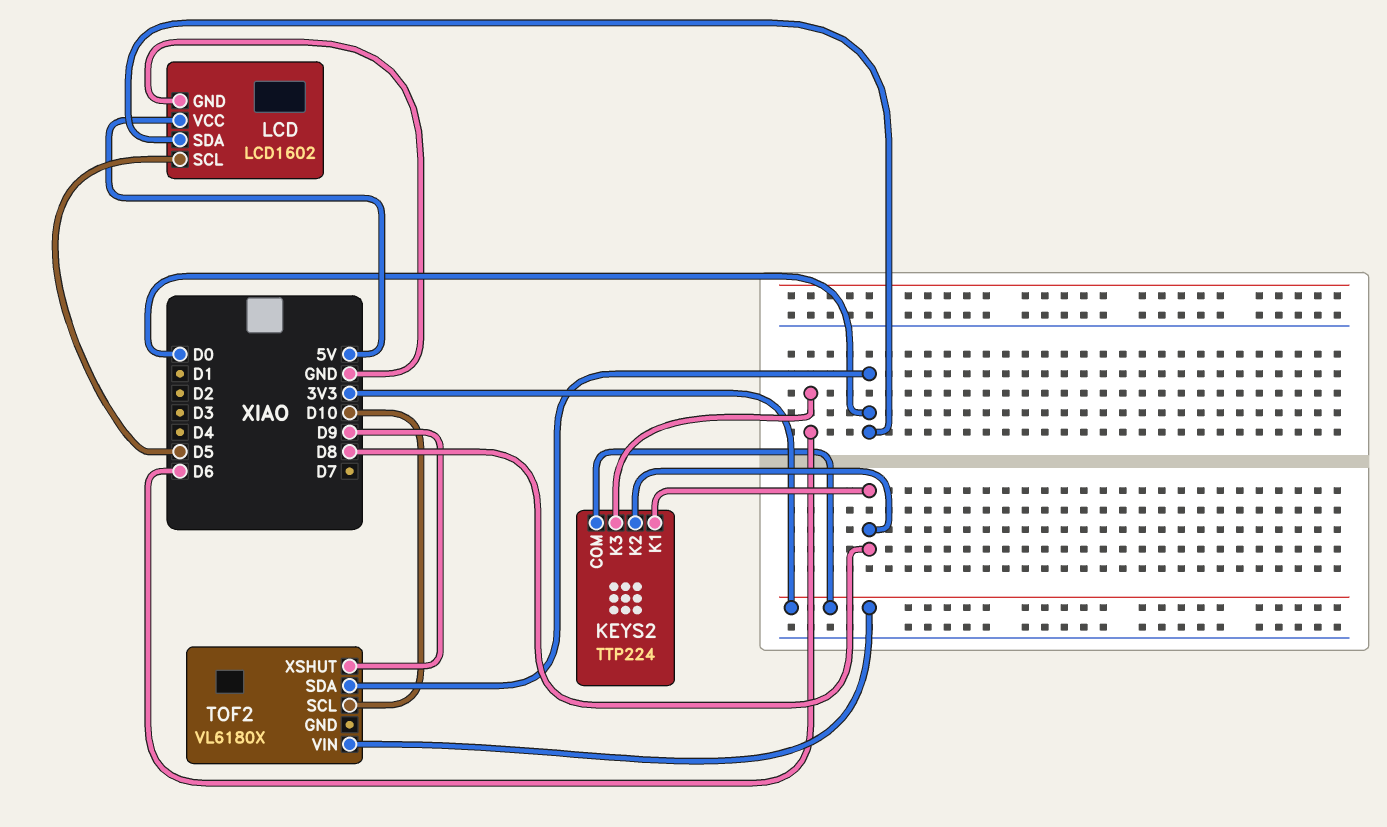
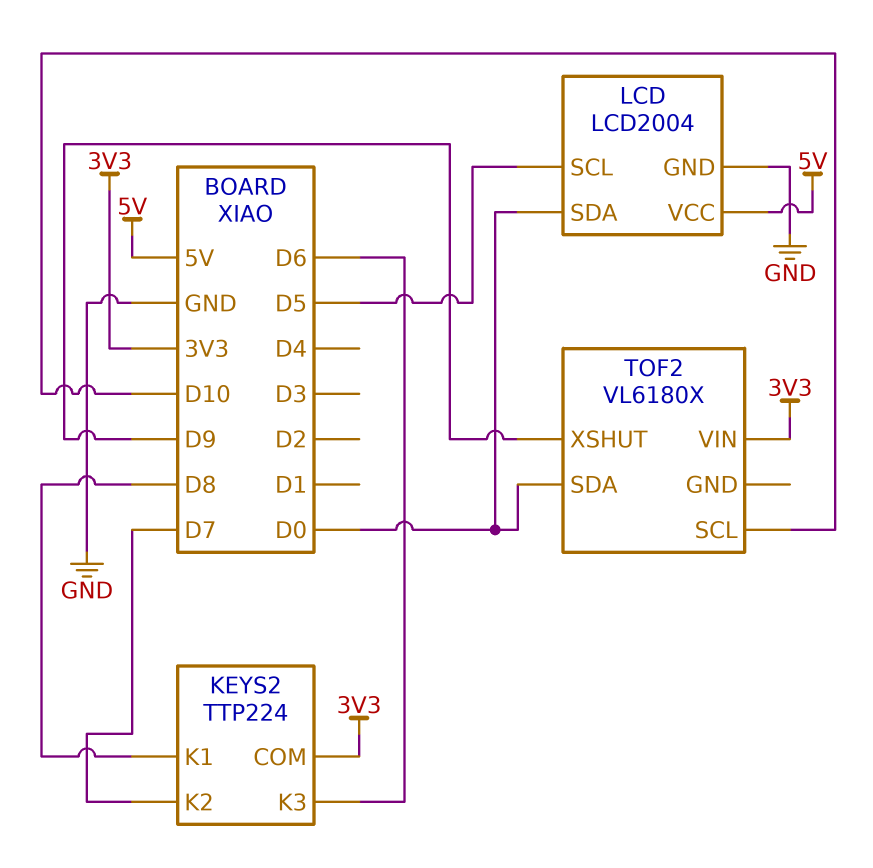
KEYS2 pin K2: D8 -> D7
LCD: LCD1602 -> LCD2004

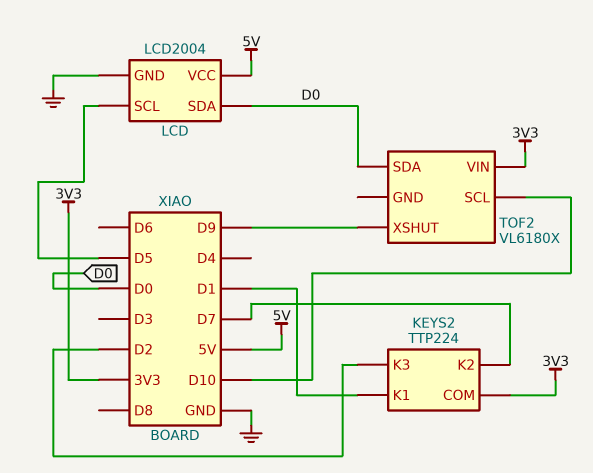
KEYS2 pin K1: D8 -> D1
KEYS2 pin K3: D6 -> D2

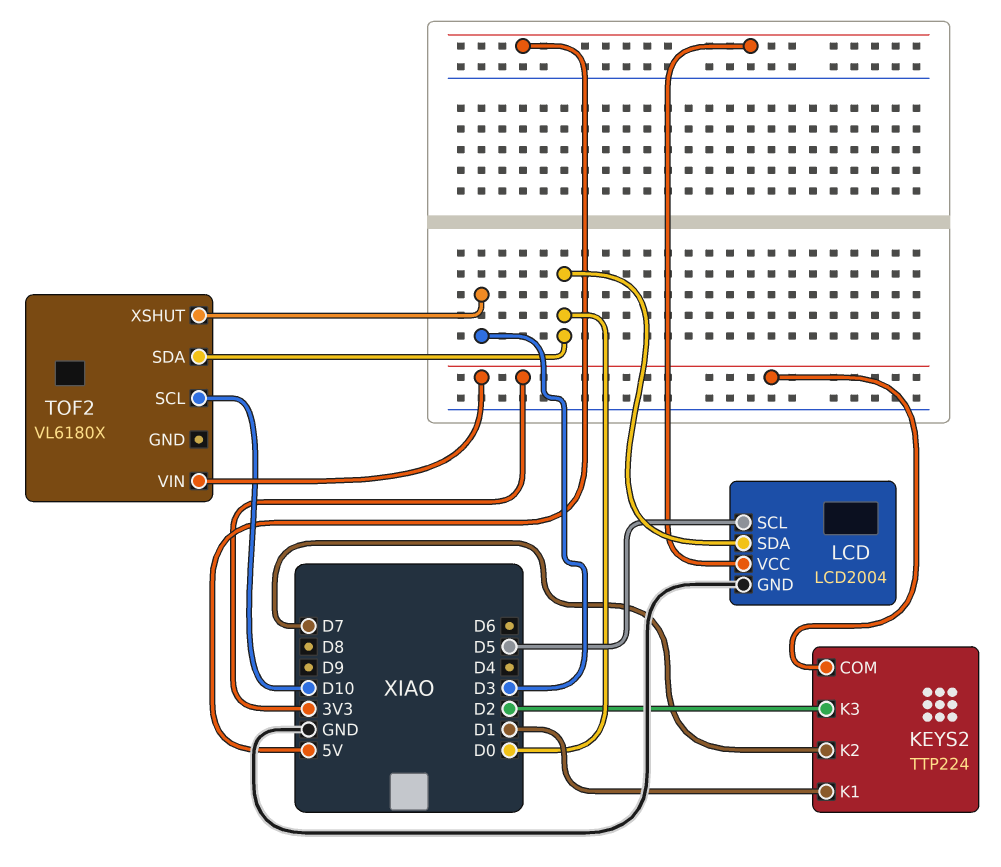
TOF2 pin XSHUT: D9 -> D3

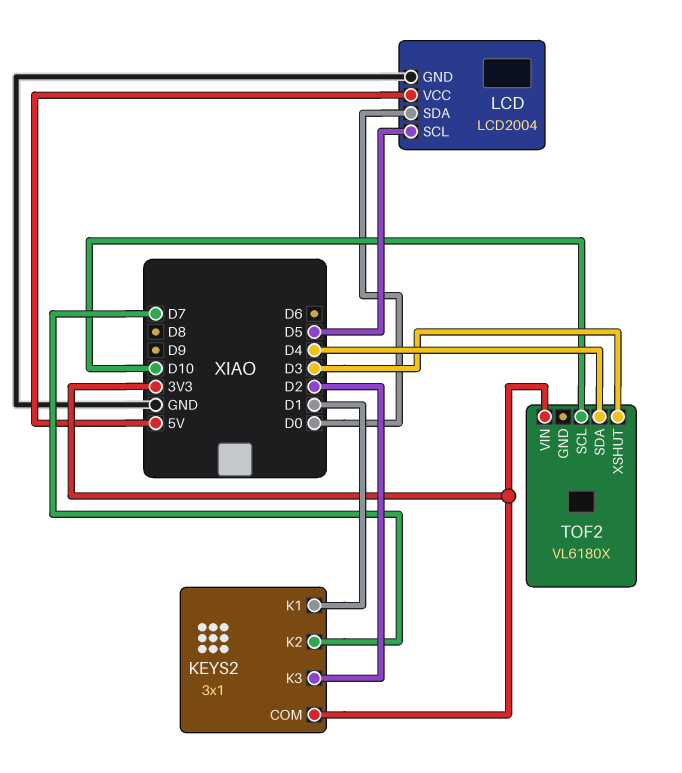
KEYS2: TTP224 -> 3x1
TOF2 pin SDA: D0 -> D4

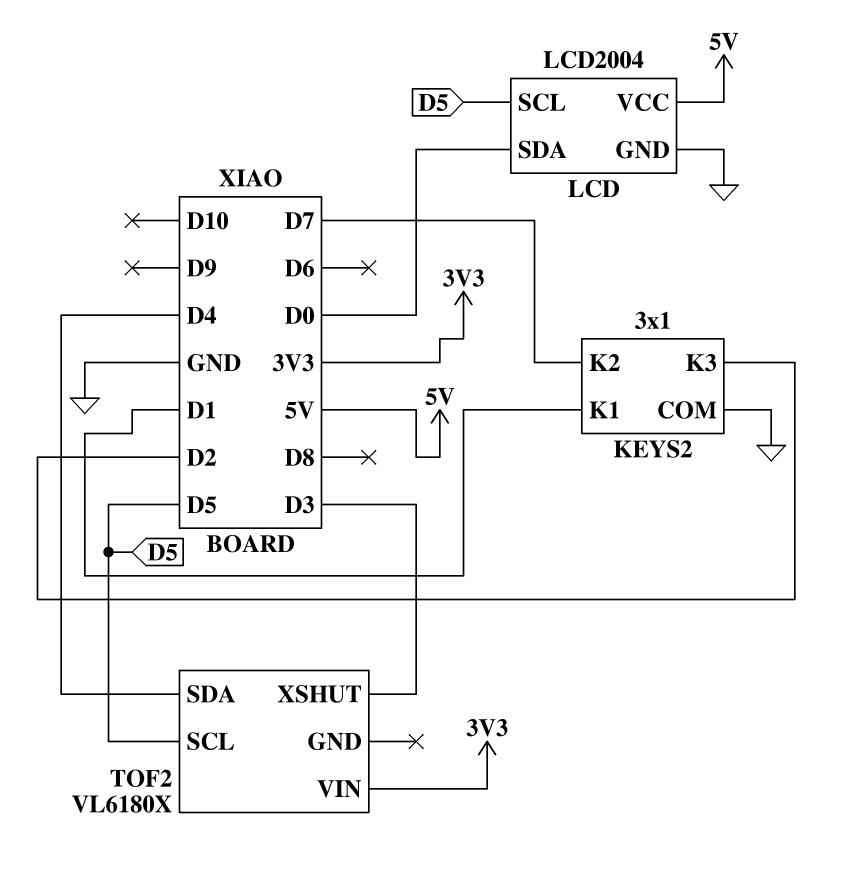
KEYS2 pin COM: 3V3 -> GND
TOF2 pin SCL: D10 -> D5

